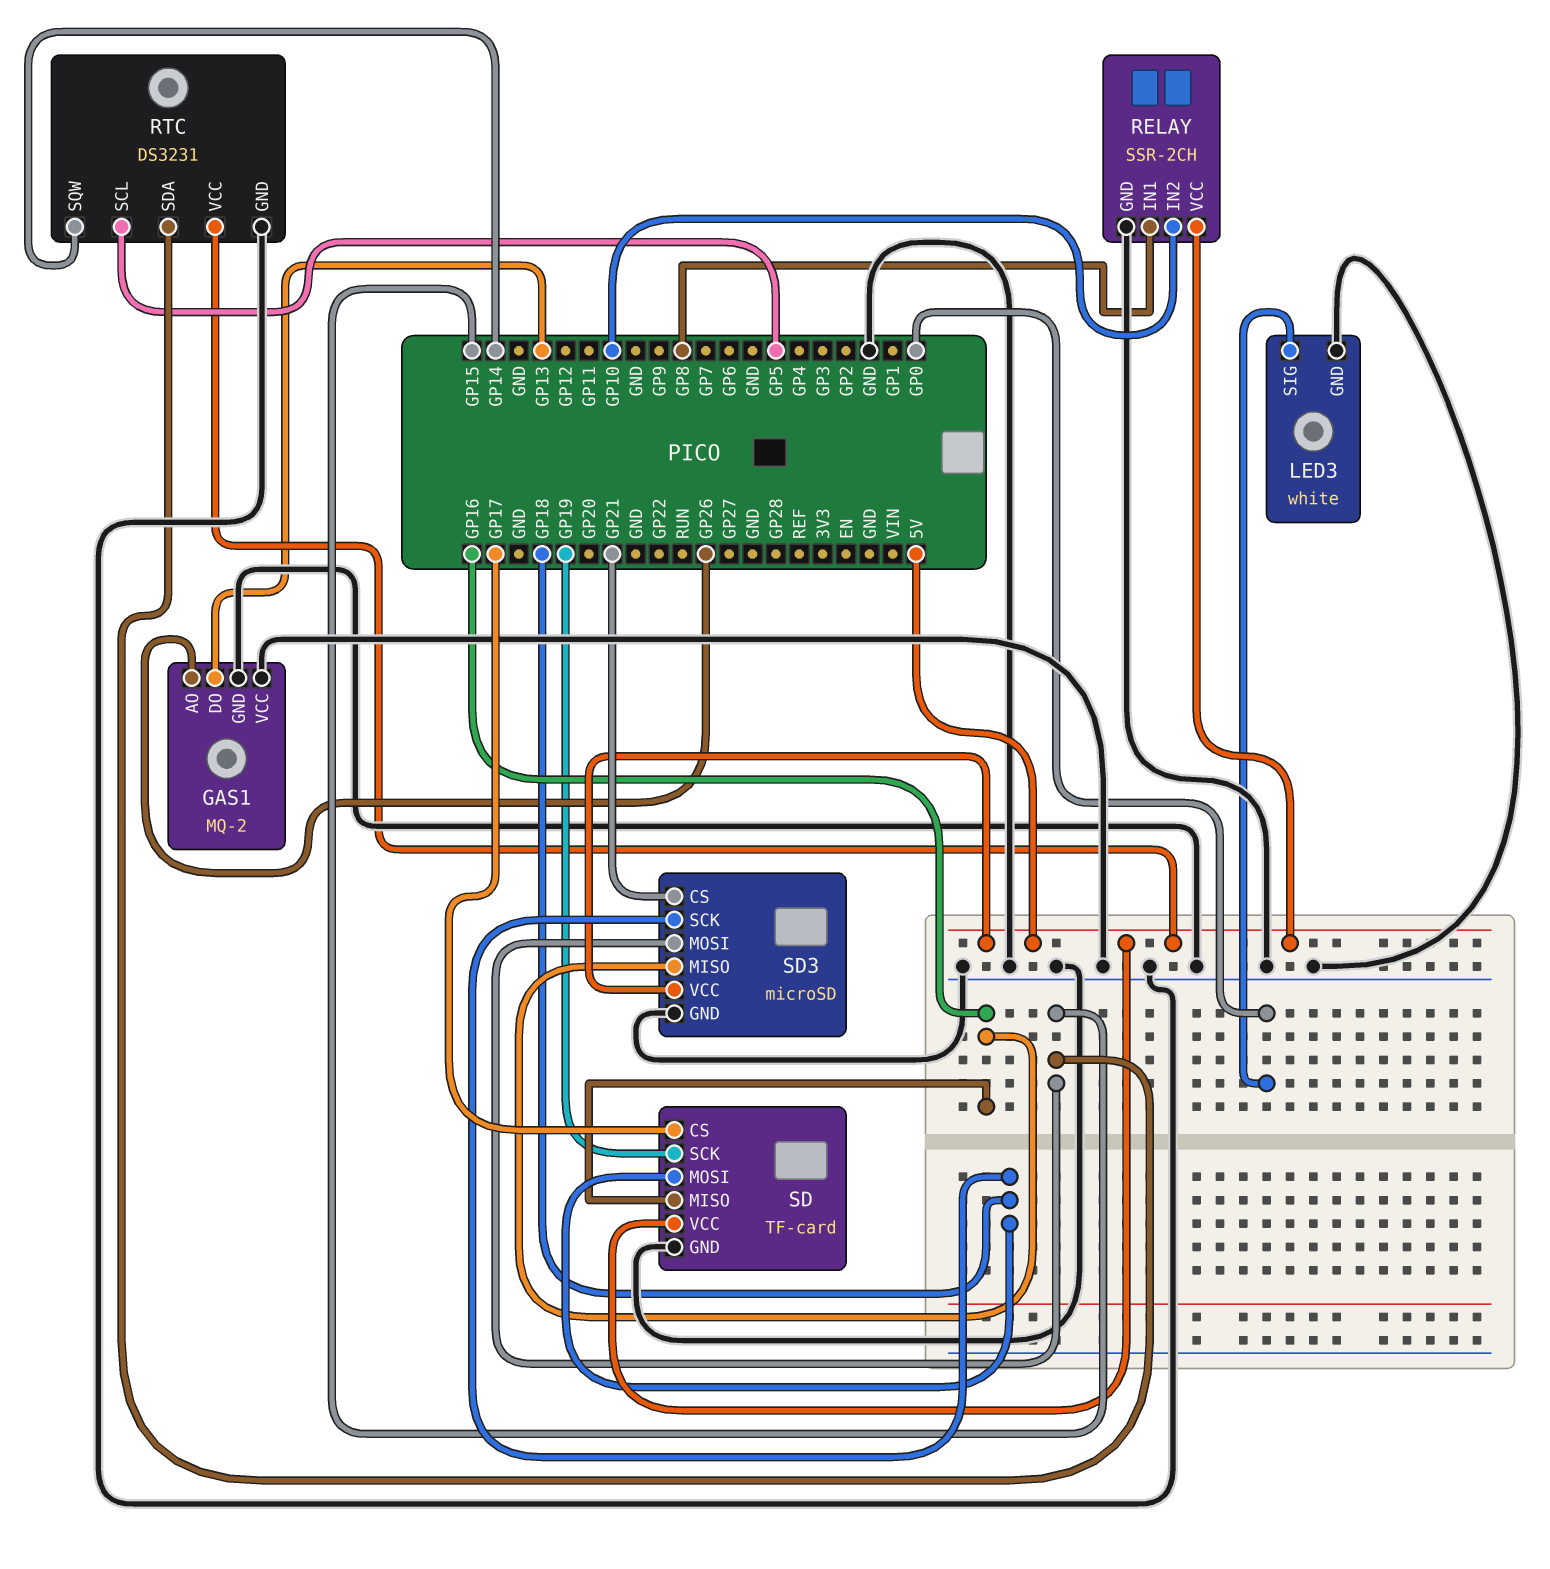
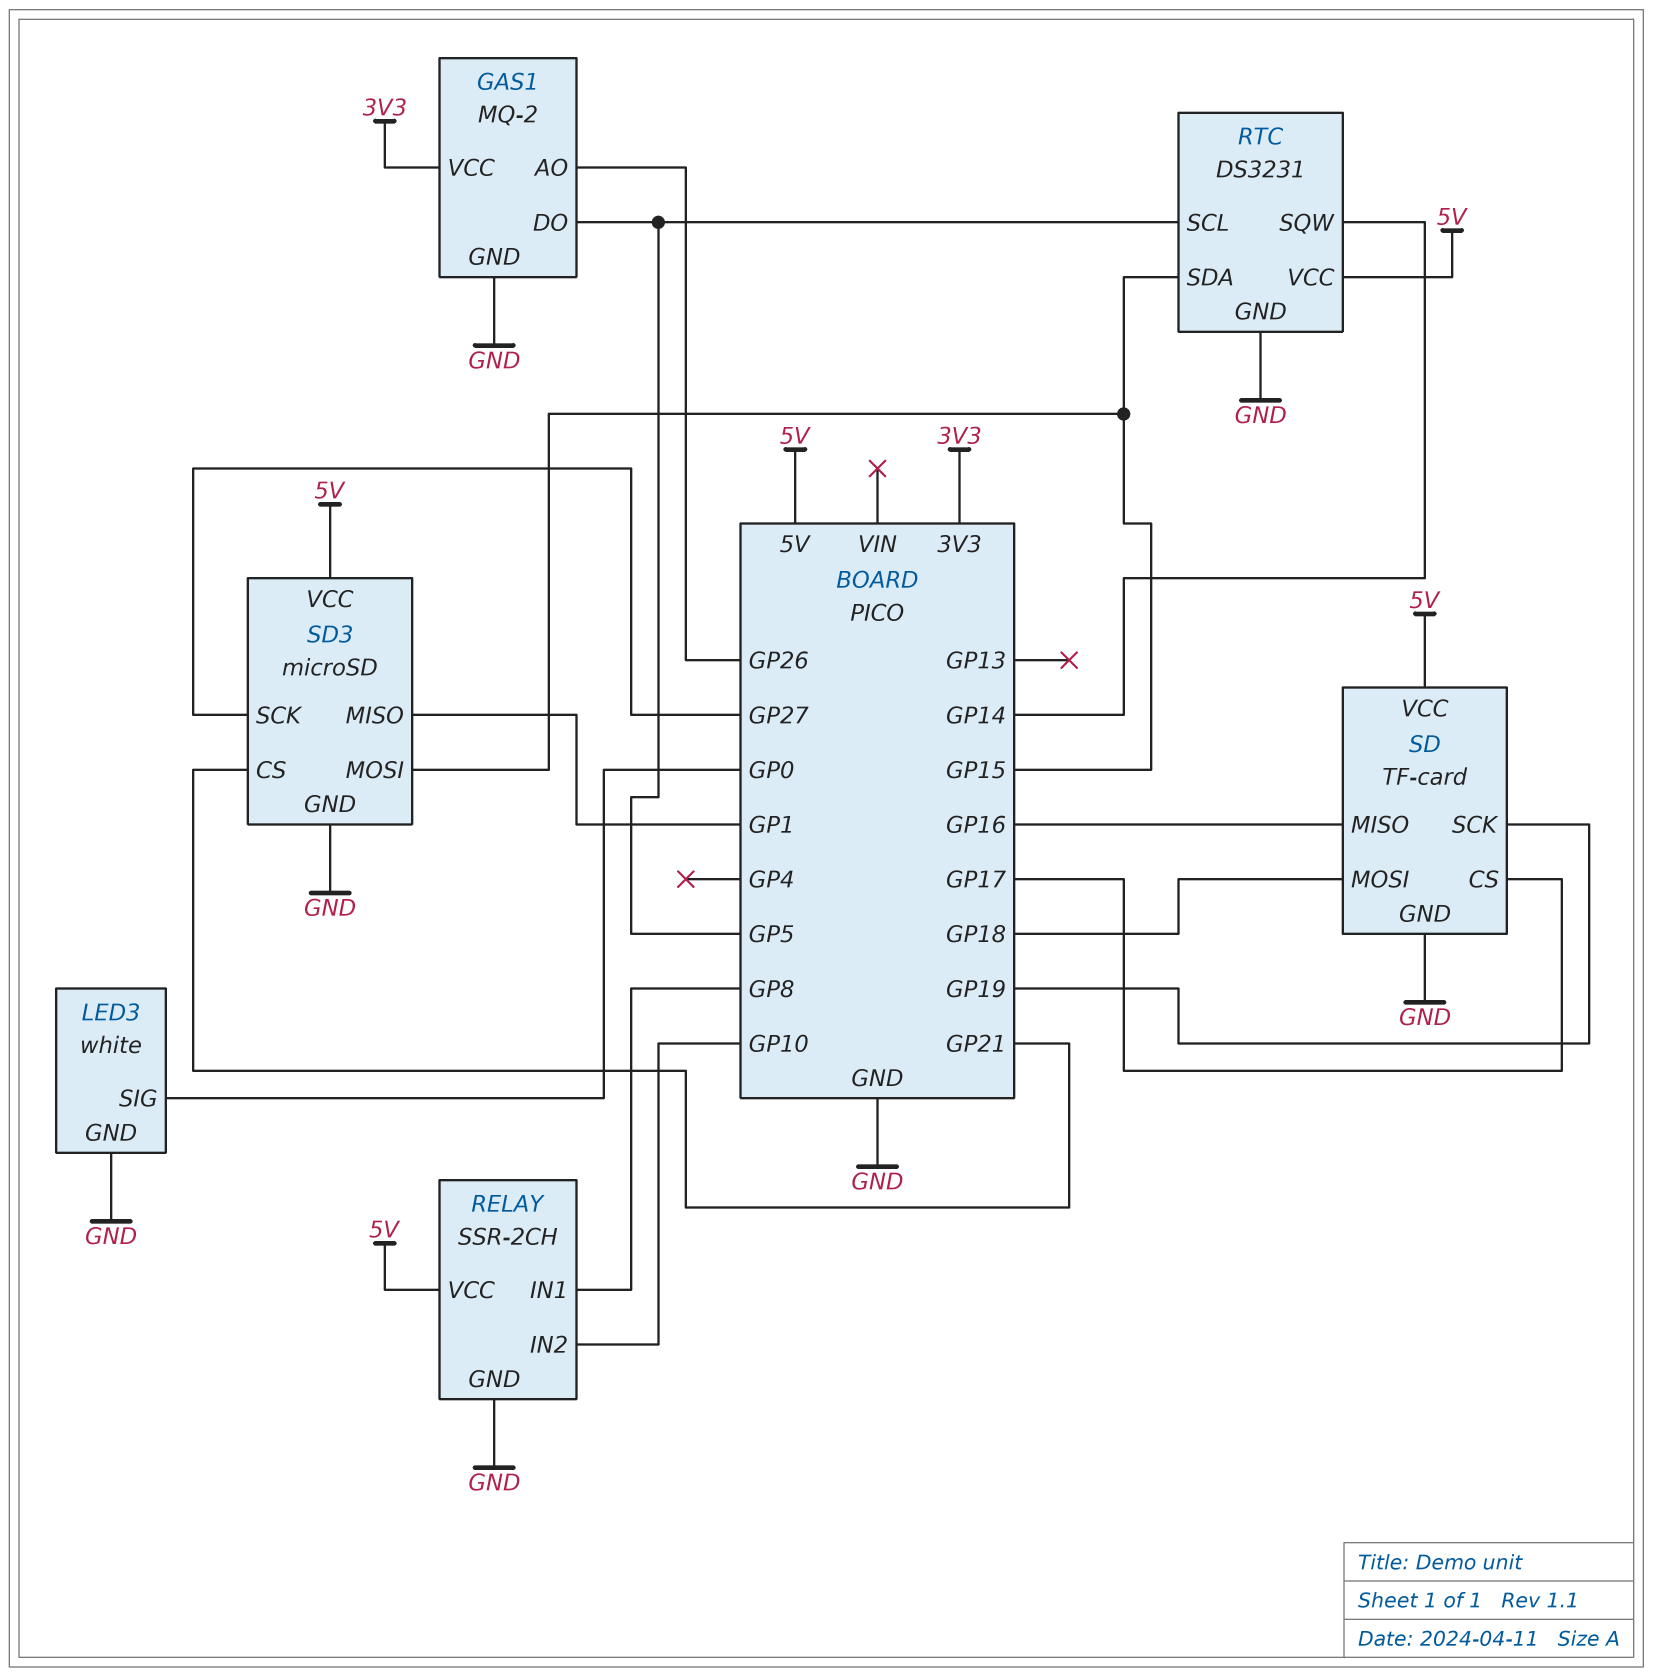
GAS1 pin DO: GP13 -> GP5
GAS1 pin VCC: GND -> 3V3
SD3 pin MISO: GP16 -> GP1
SD3 pin SCK: GP18 -> GP27

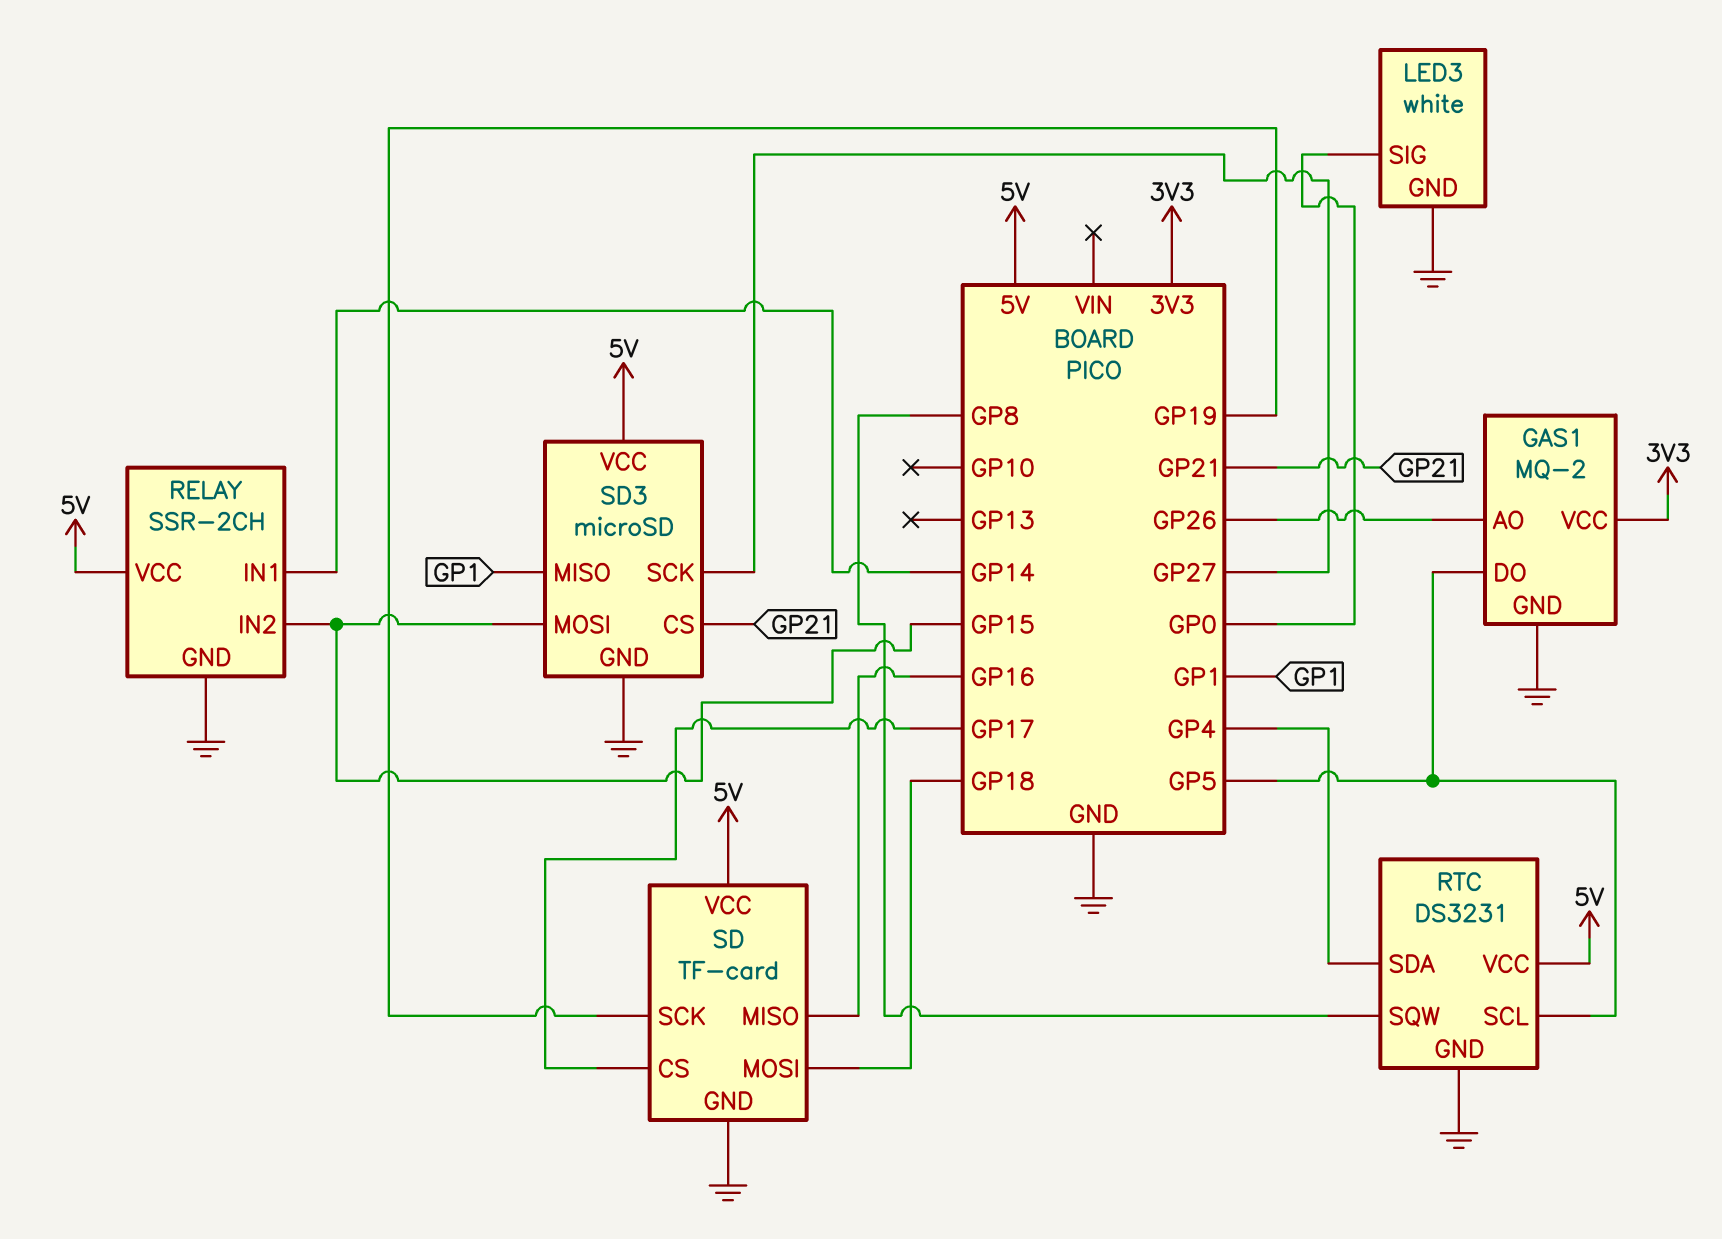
RELAY pin IN1: GP8 -> GP14
RELAY pin IN2: GP10 -> GP15
RTC pin SDA: GP15 -> GP4
RTC pin SQW: GP14 -> GP8

